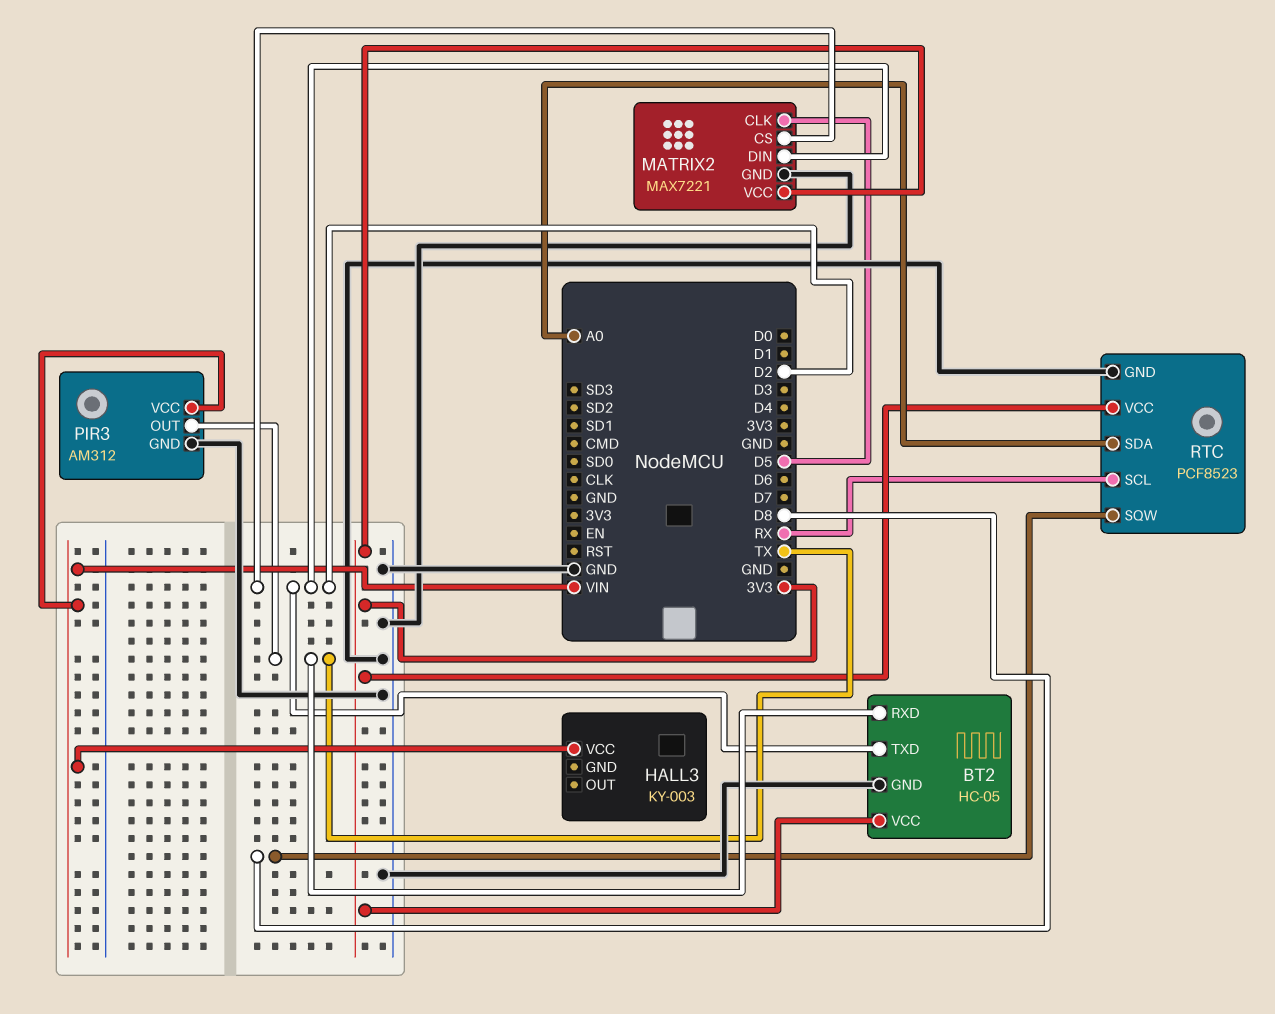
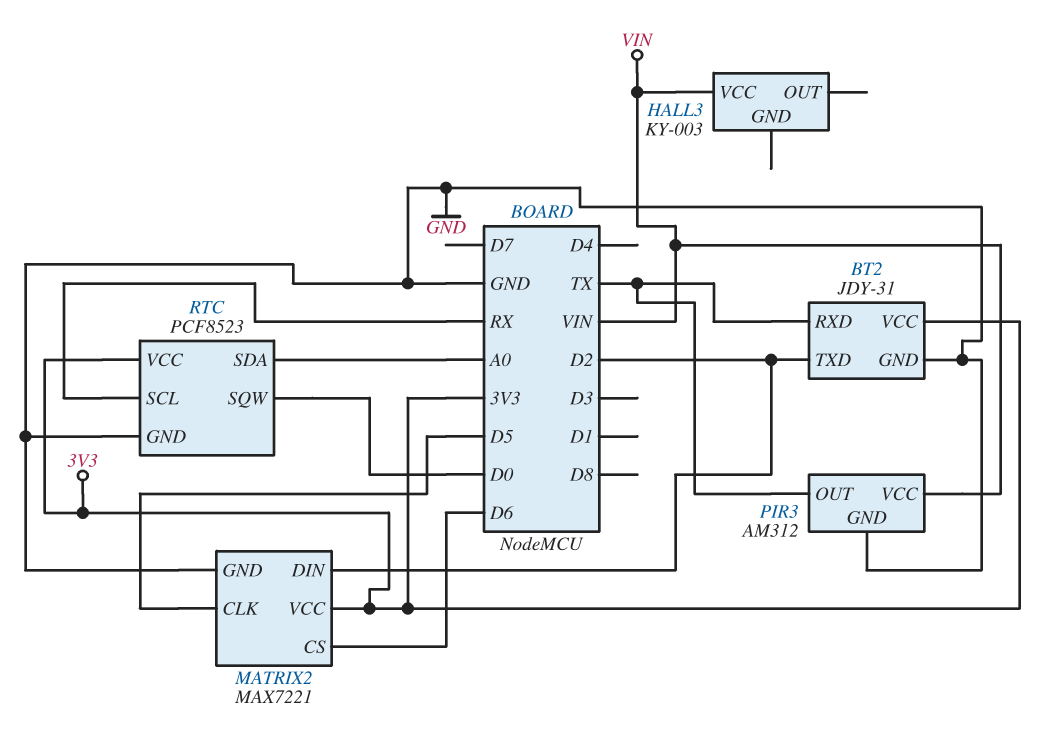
BT2: HC-05 -> JDY-31
MATRIX2 pin CS: D2 -> D6
RTC pin SQW: D8 -> D0

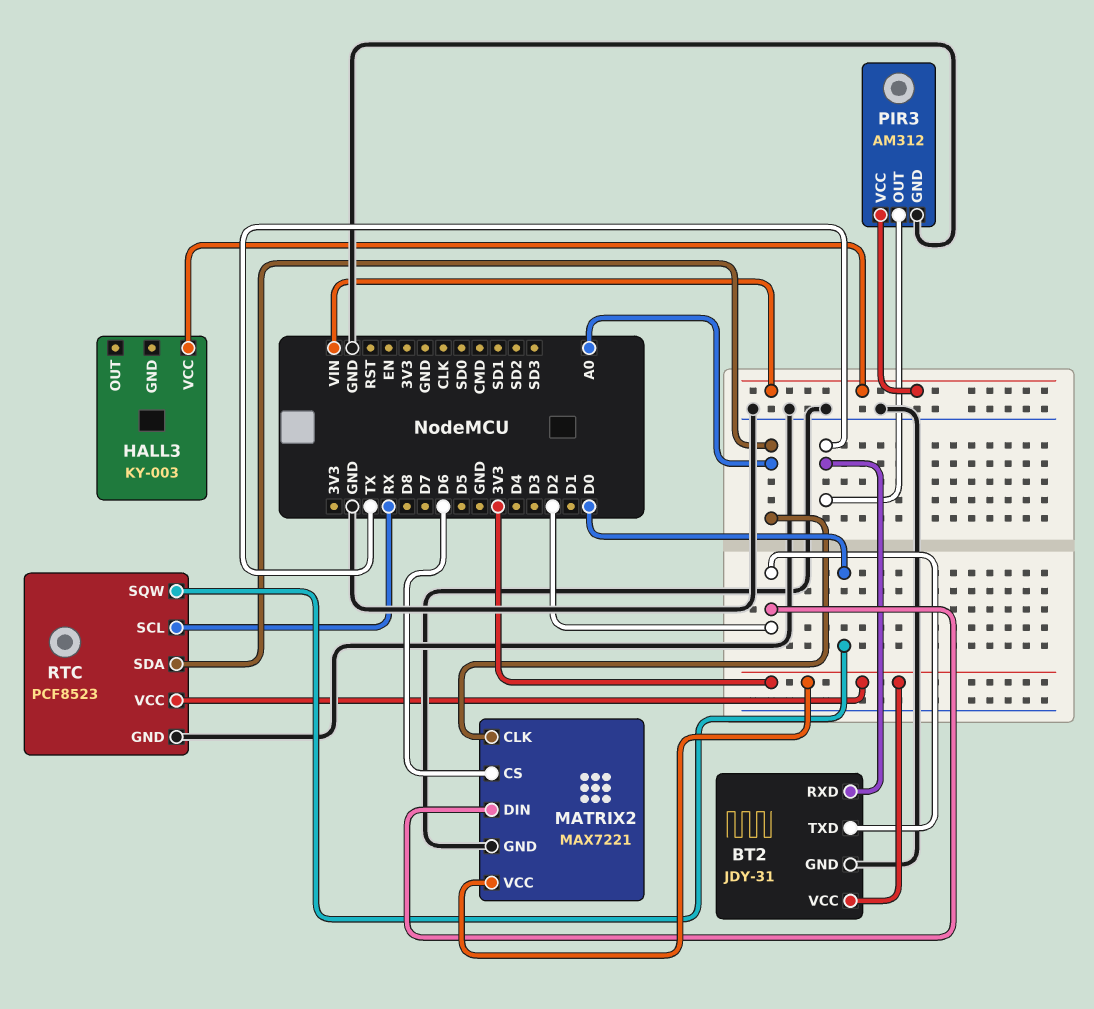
MATRIX2 pin CLK: D5 -> A0

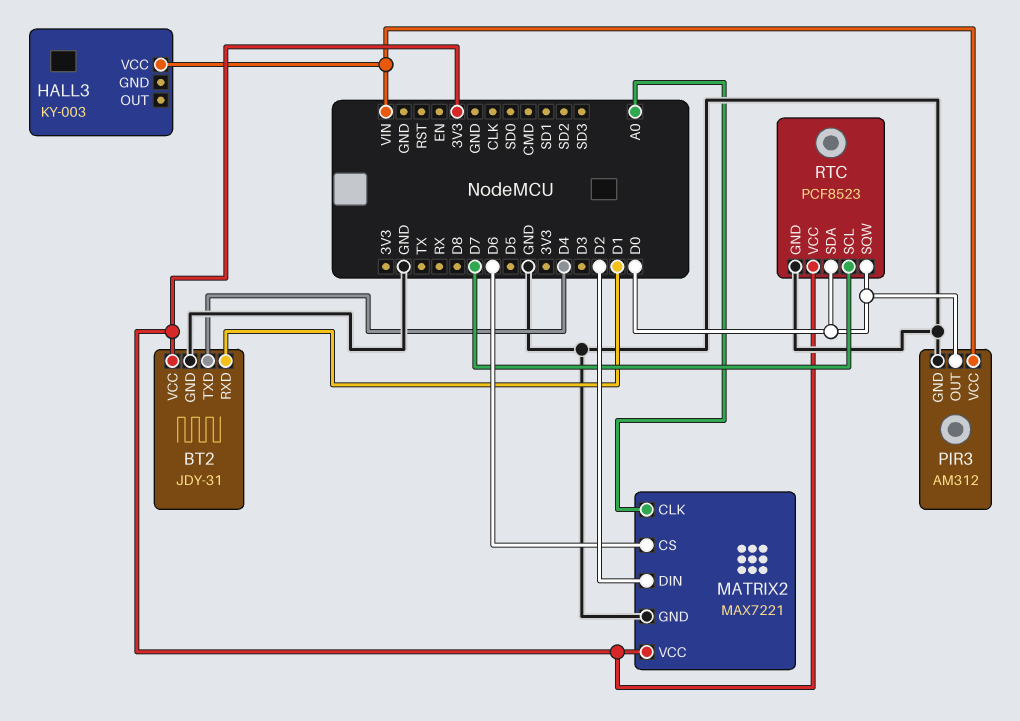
BT2 pin RXD: TX -> D1
BT2 pin TXD: D2 -> D4
PIR3 pin OUT: TX -> D0
RTC pin SCL: RX -> D7
RTC pin SDA: A0 -> D0

